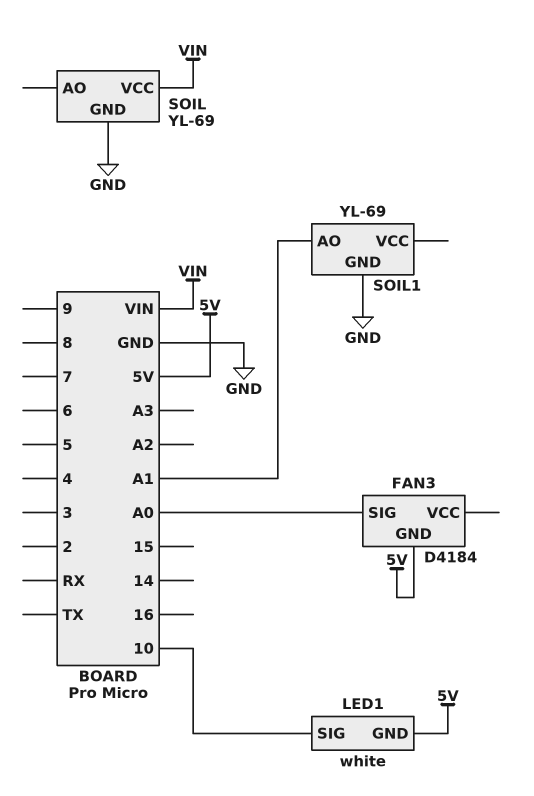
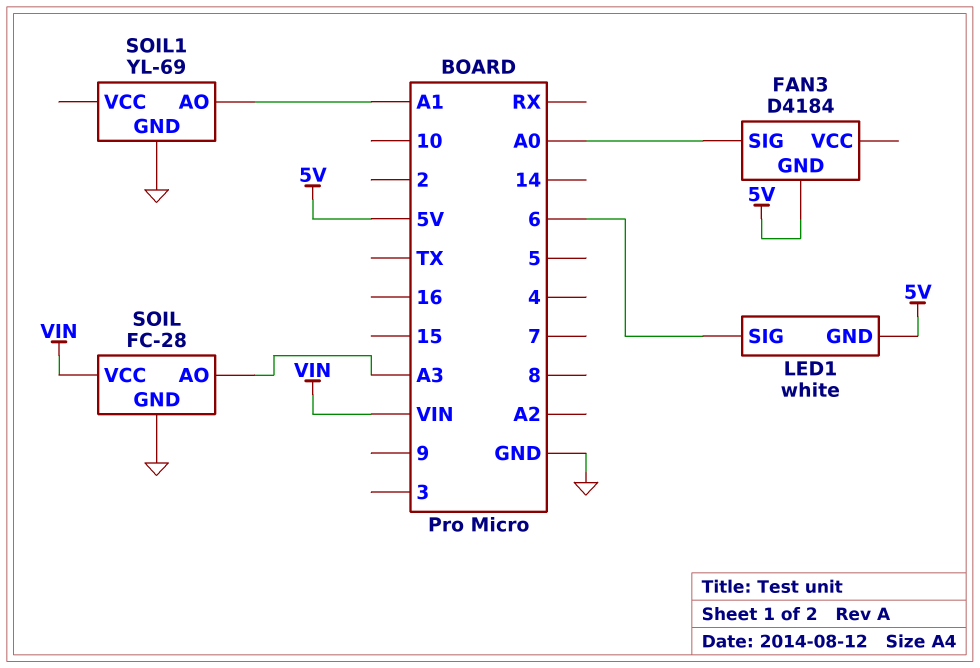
LED1 pin SIG: 10 -> 6
SOIL: YL-69 -> FC-28
SOIL pin AO: none -> A3

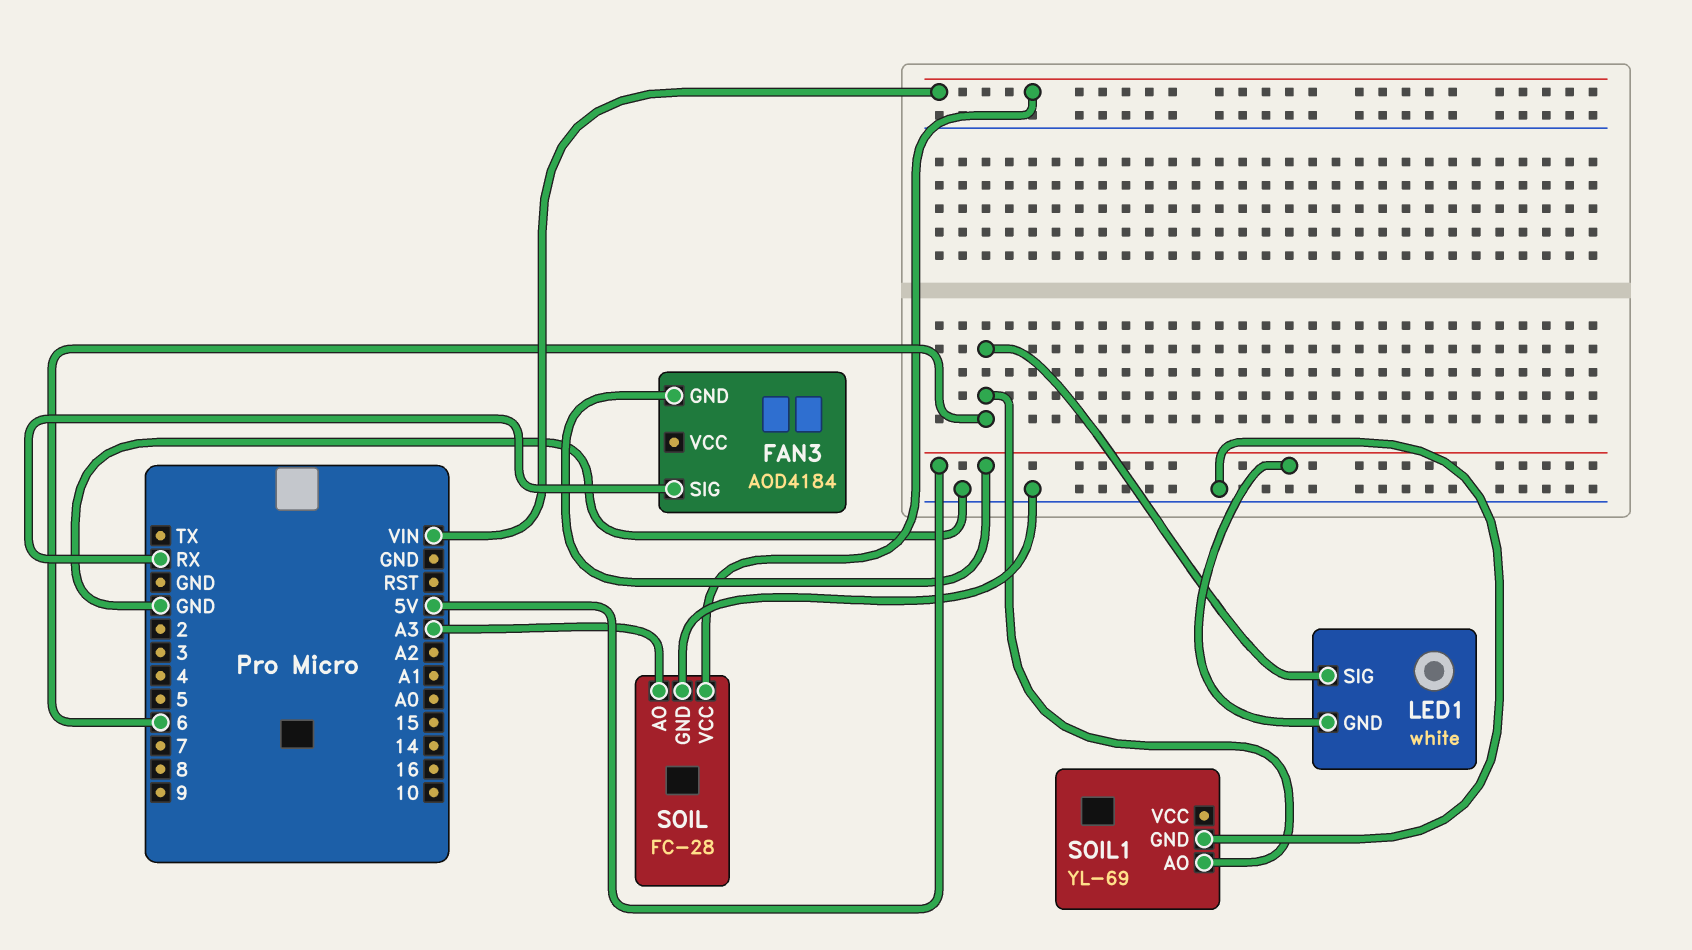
FAN3: D4184 -> AOD4184
FAN3 pin SIG: A0 -> RX
SOIL1 pin AO: A1 -> 6

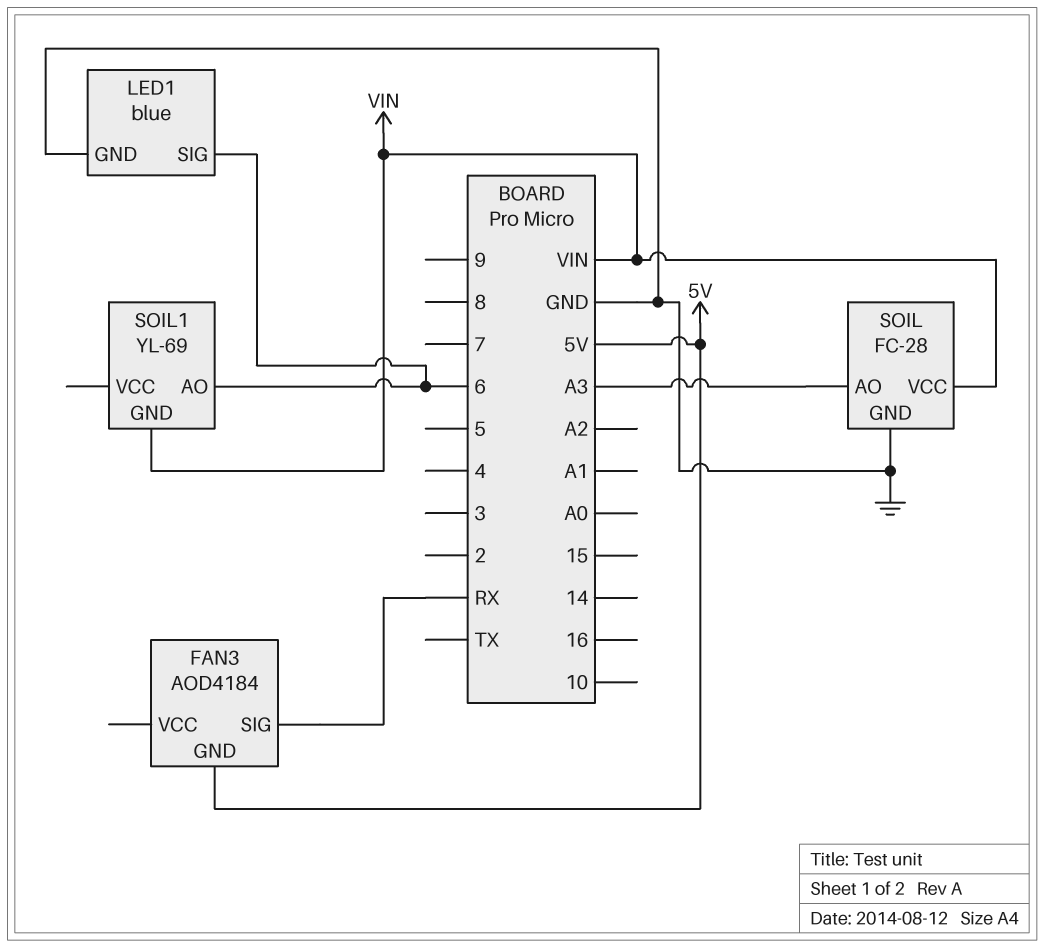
LED1: white -> blue
LED1 pin GND: 5V -> GND
SOIL1 pin GND: GND -> VIN

